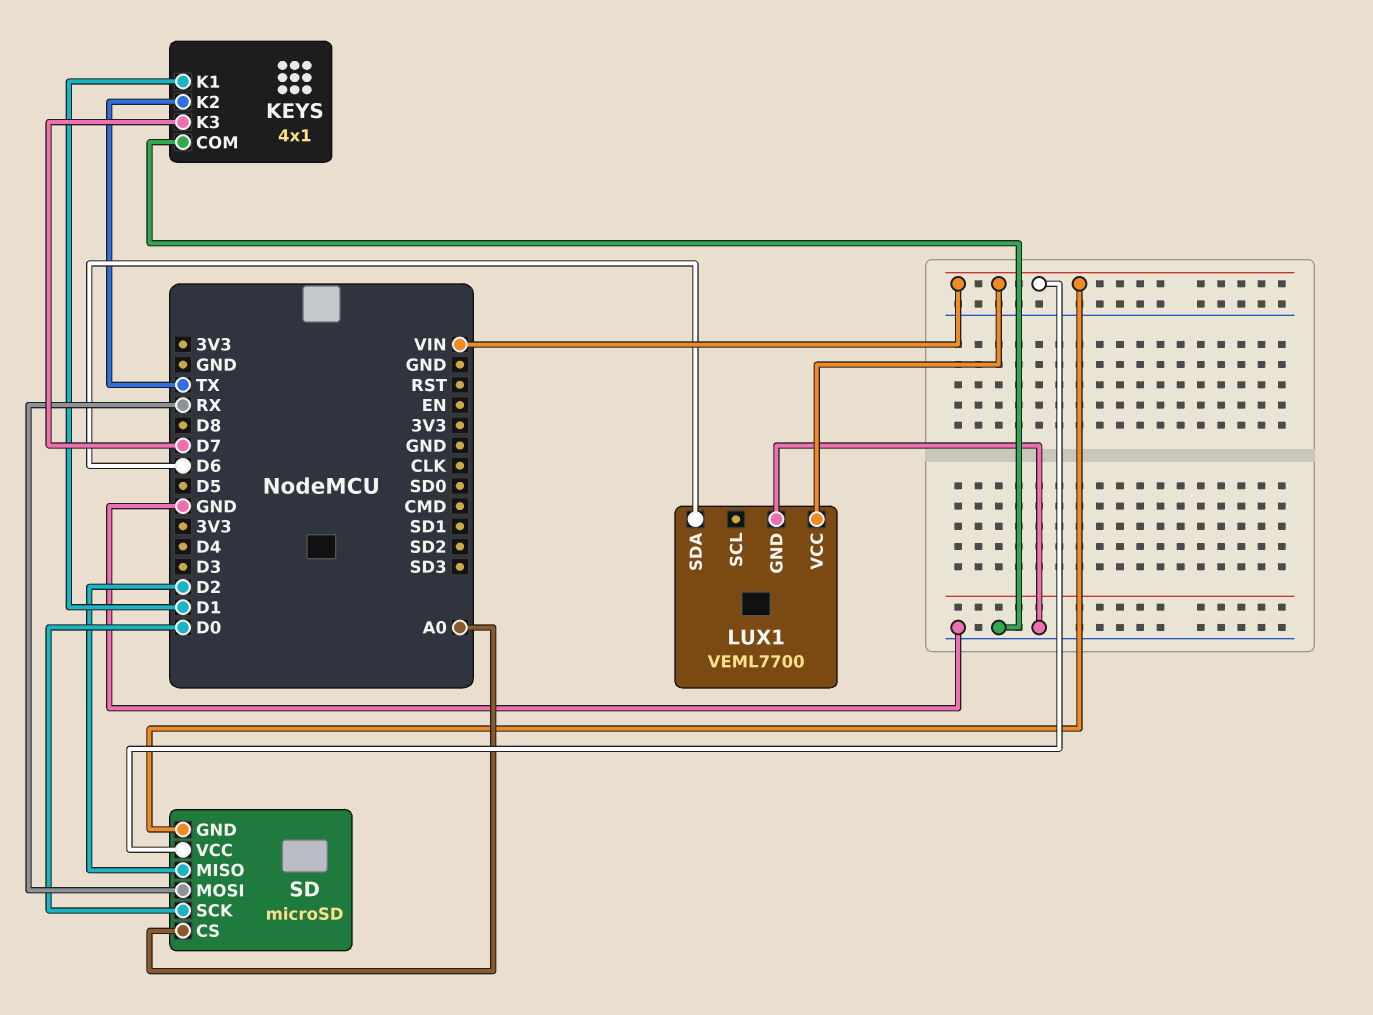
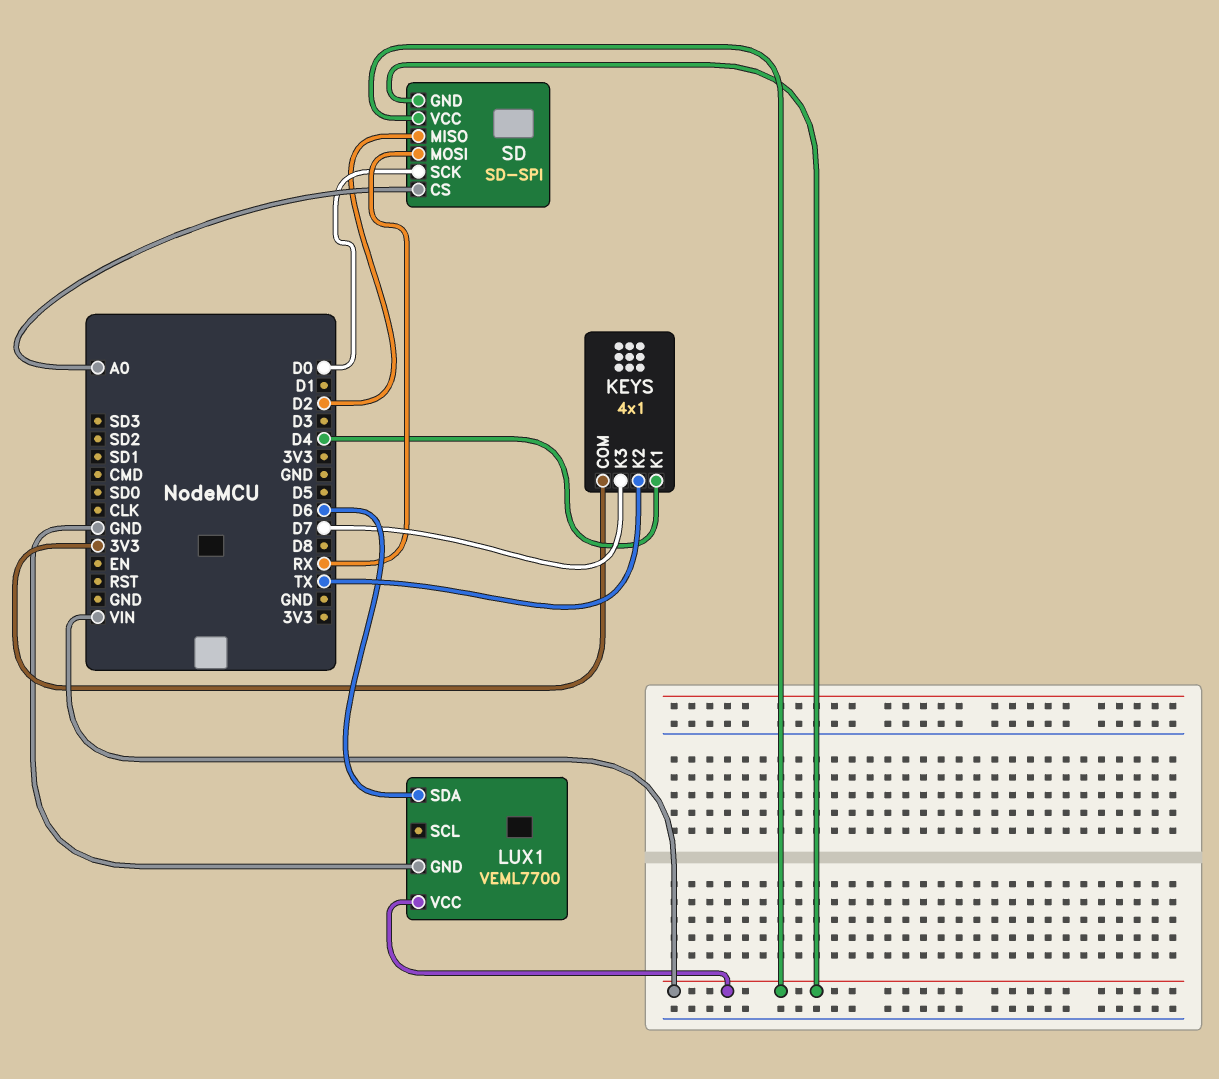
KEYS pin COM: GND -> 3V3
KEYS pin K1: D1 -> D4
SD: microSD -> SD-SPI

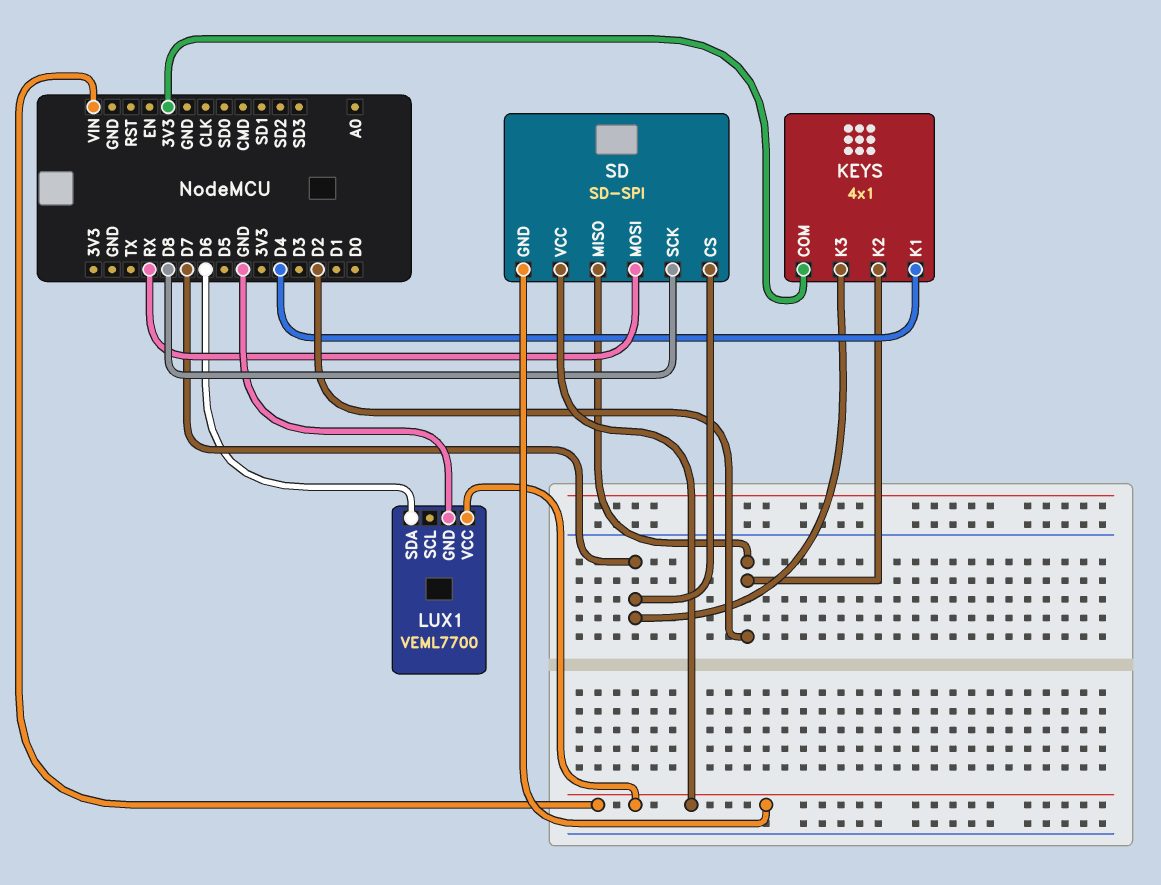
KEYS pin K2: TX -> D2
SD pin CS: A0 -> D7
SD pin SCK: D0 -> D8

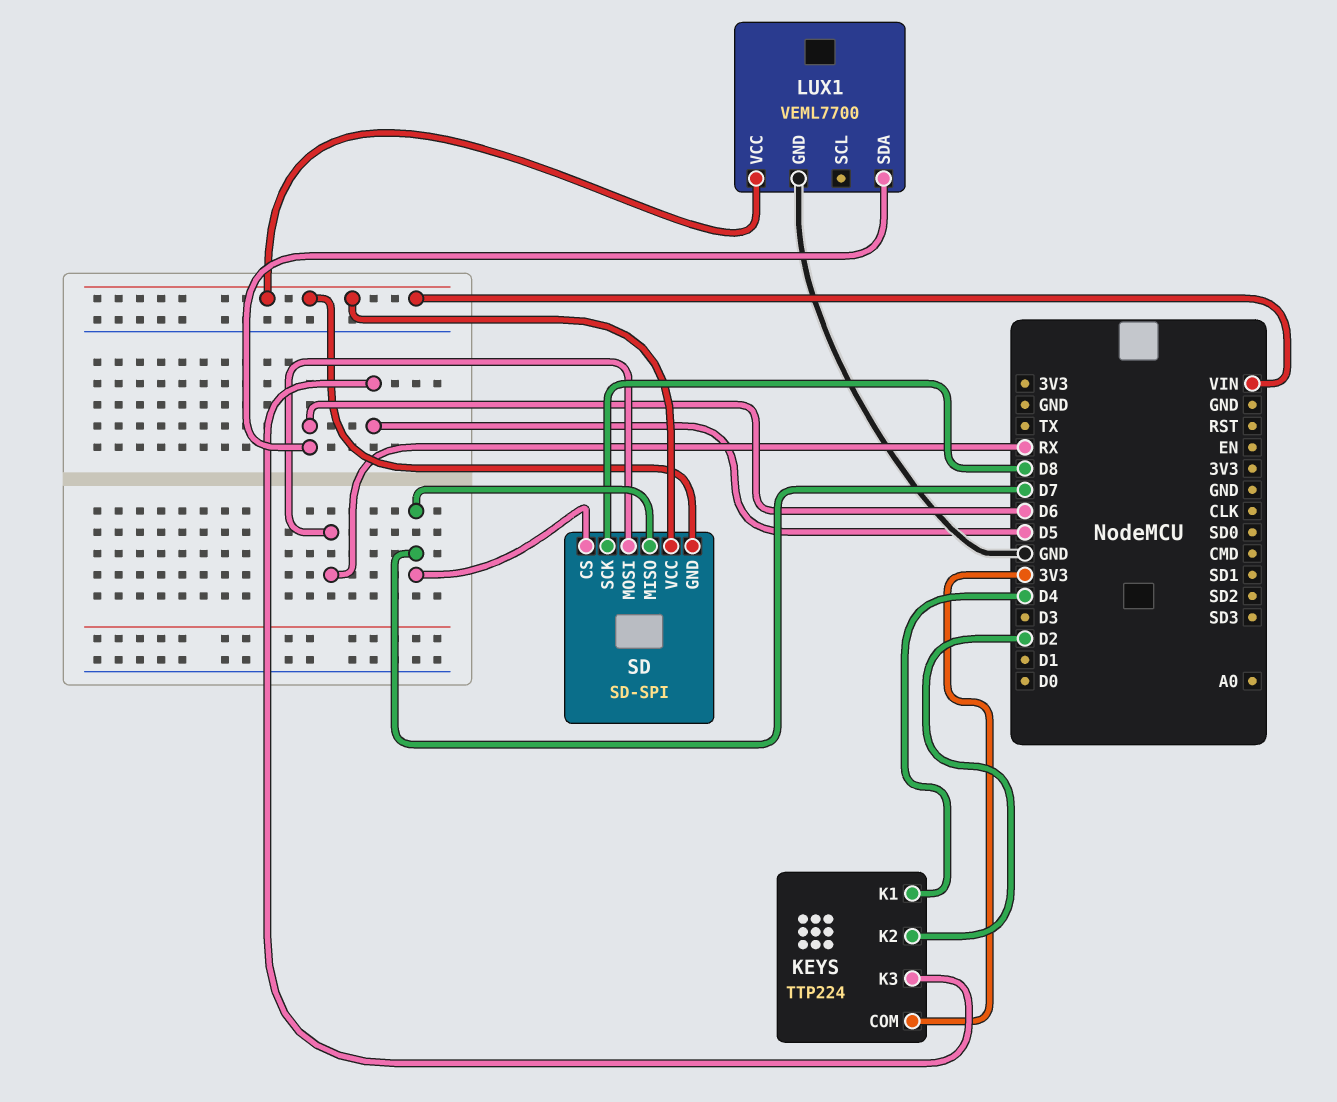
KEYS: 4x1 -> TTP224
KEYS pin K3: D7 -> D5
SD pin MISO: D2 -> D7

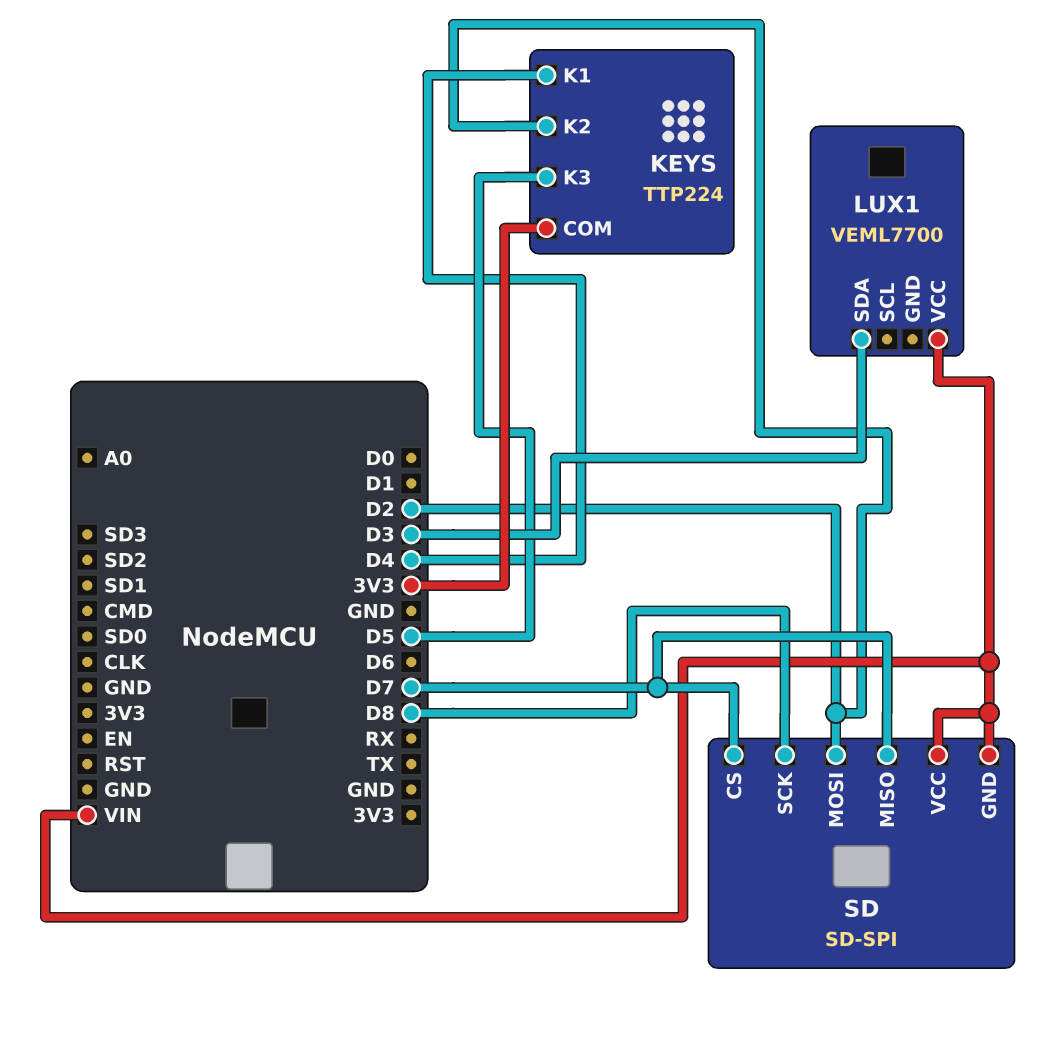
LUX1 pin GND: GND -> none
LUX1 pin SDA: D6 -> D3
SD pin MOSI: RX -> D2

